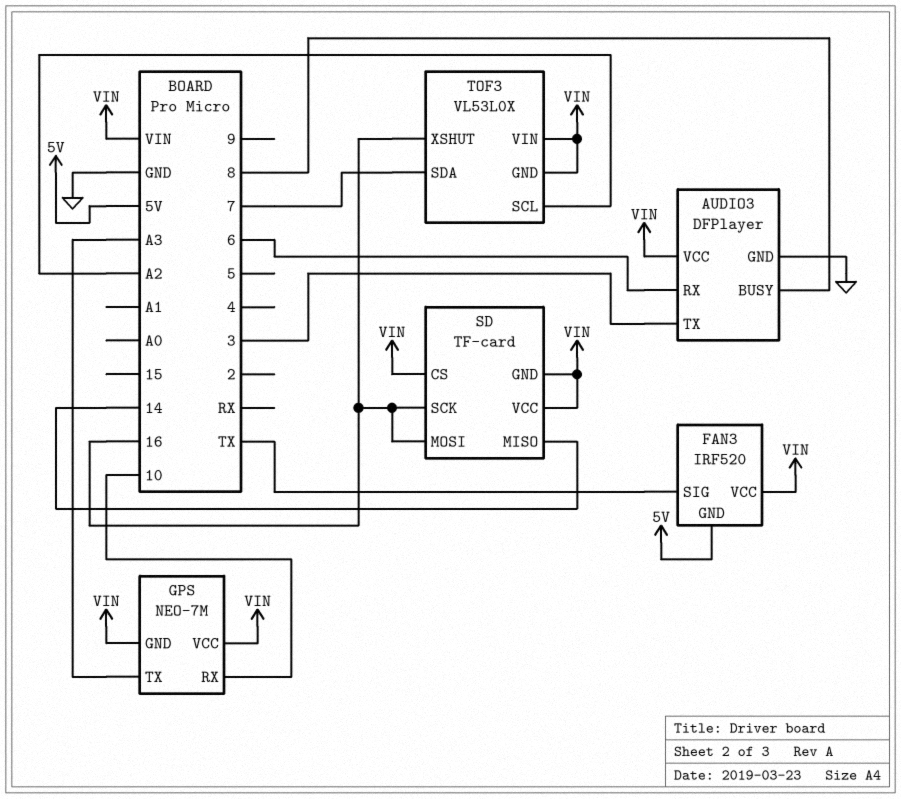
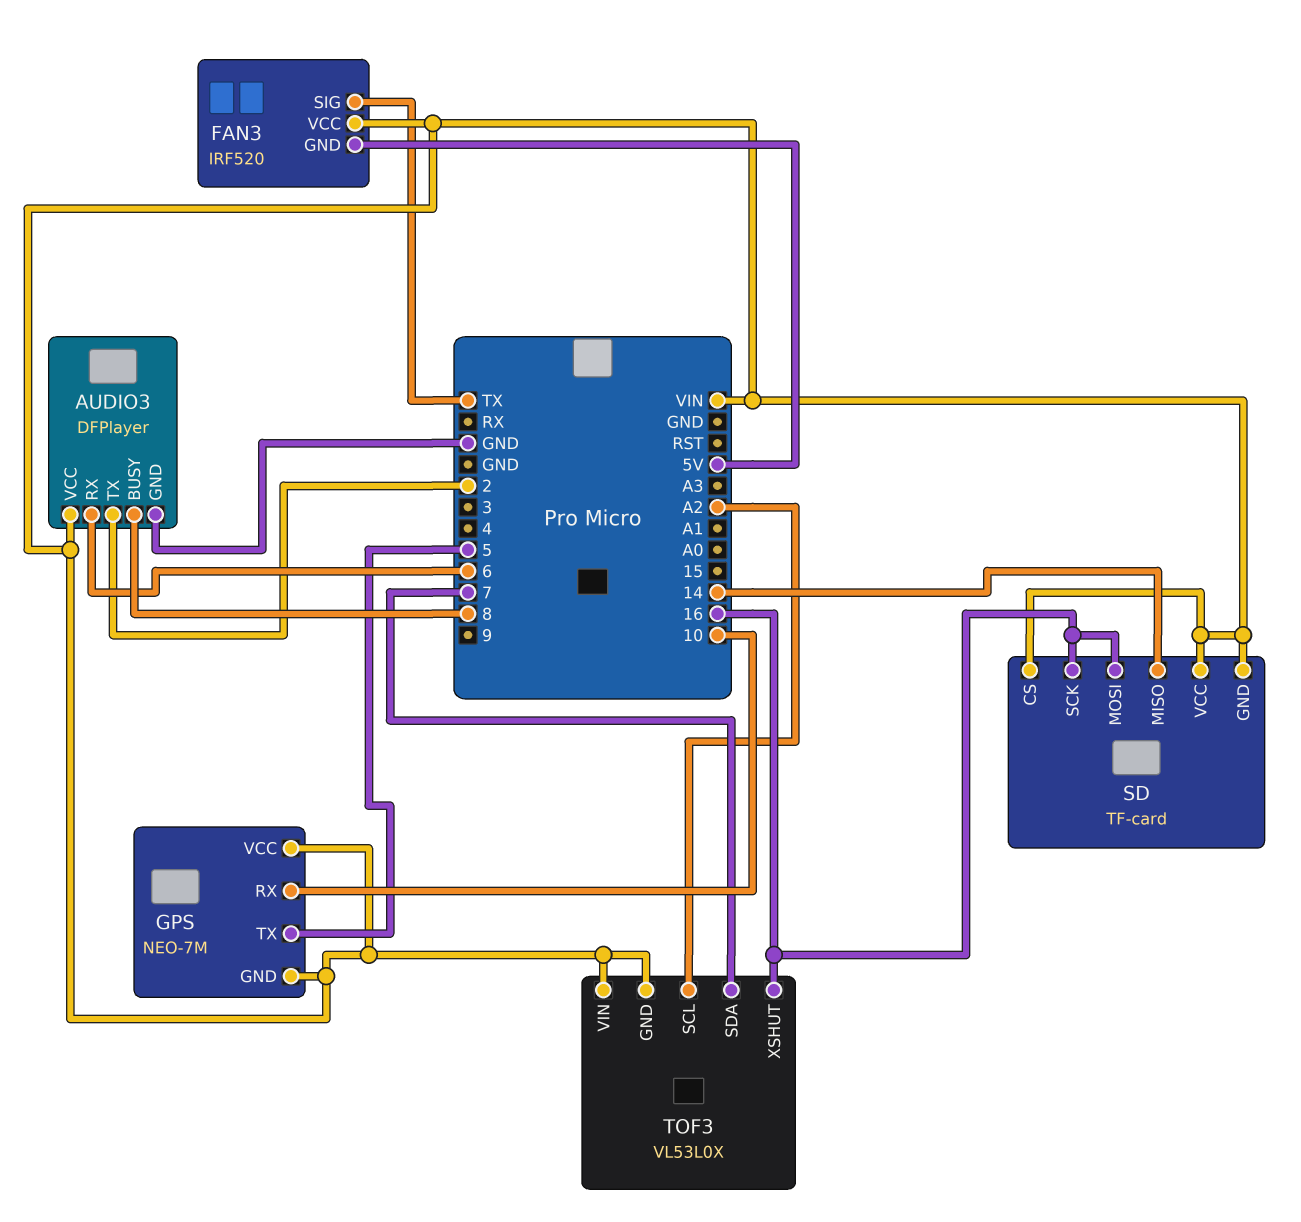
AUDIO3 pin TX: 3 -> 2
GPS pin TX: A3 -> 5

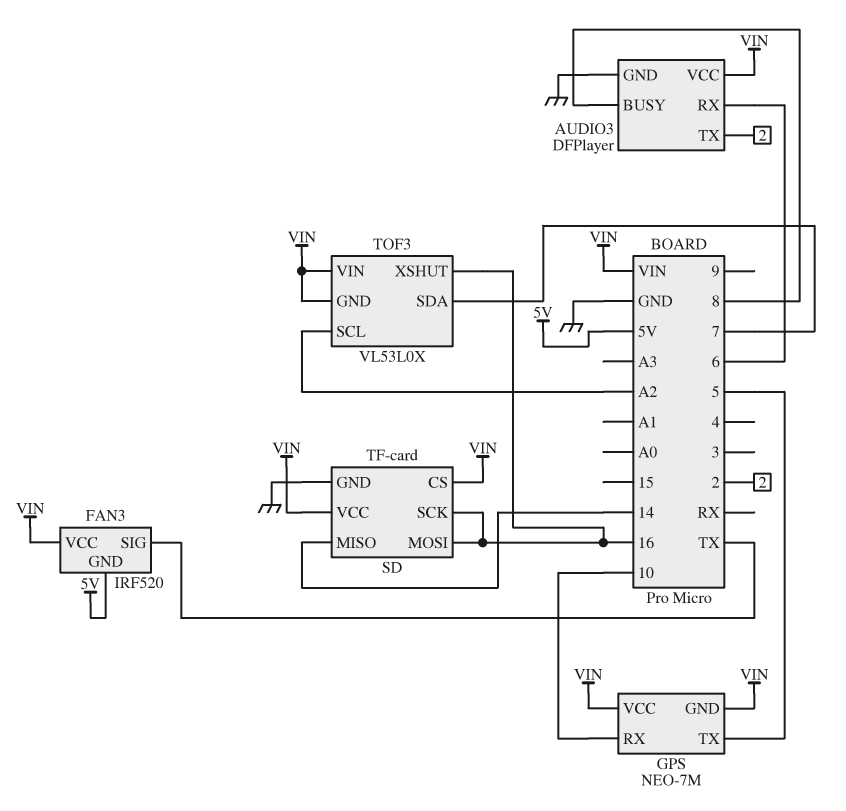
SD pin GND: VIN -> GND

